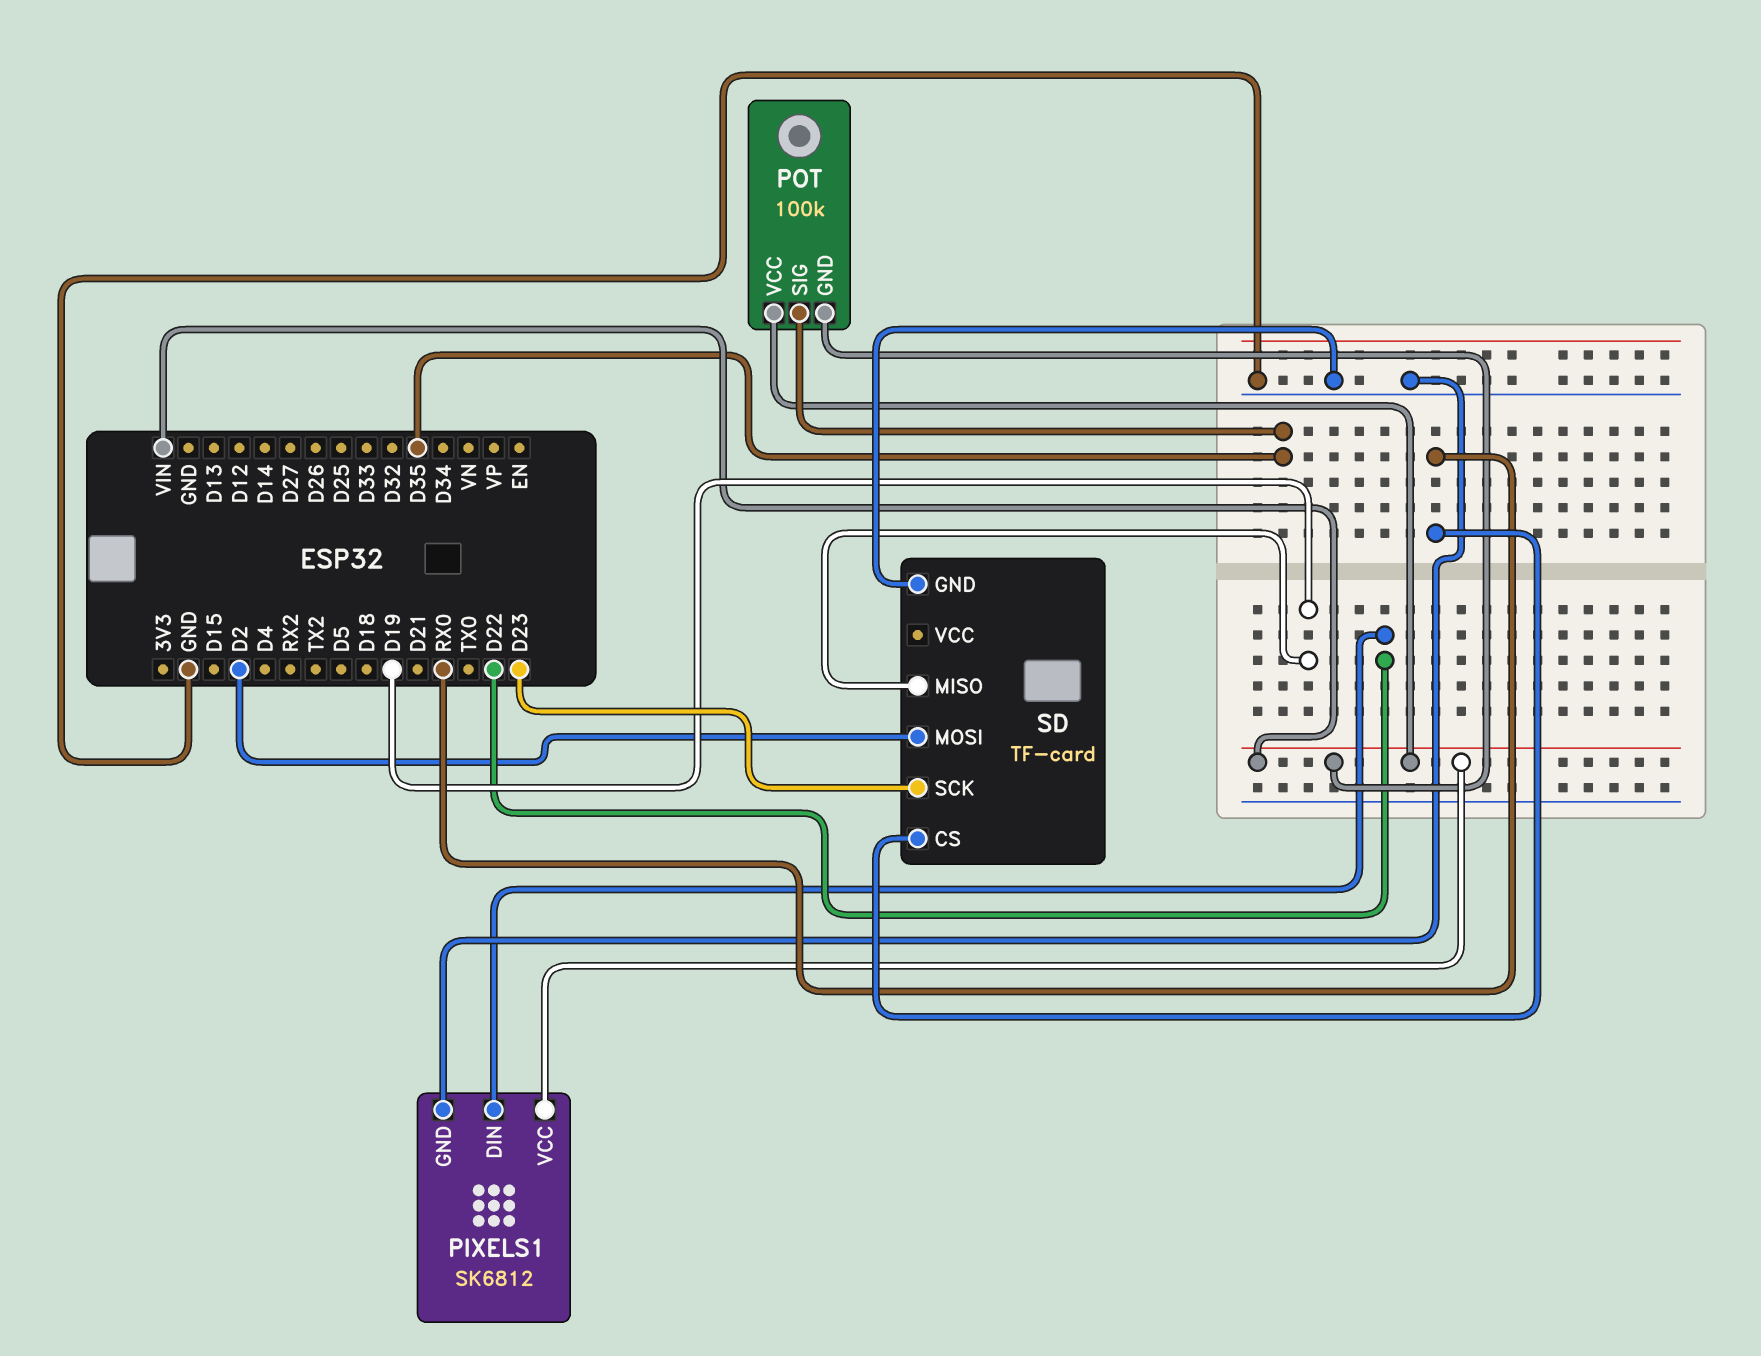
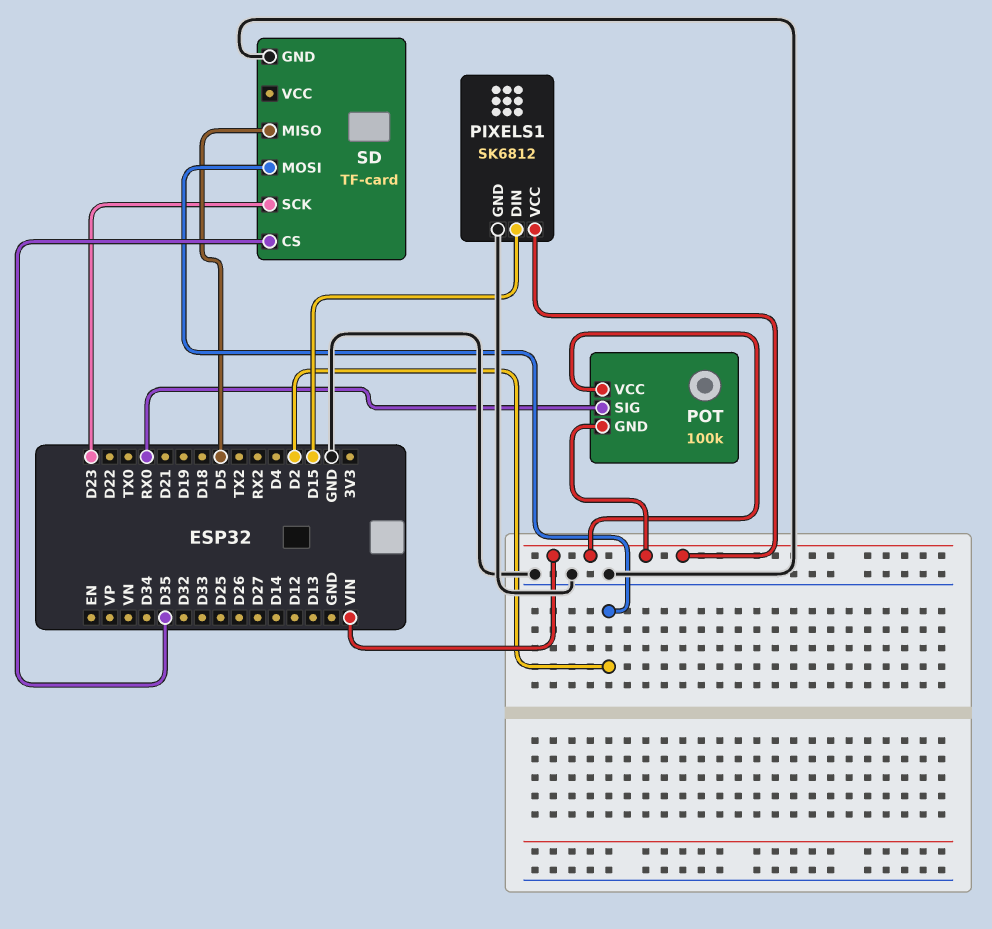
PIXELS1 pin DIN: D22 -> D15
POT pin SIG: D35 -> RX0
SD pin CS: RX0 -> D35
SD pin MISO: D19 -> D5

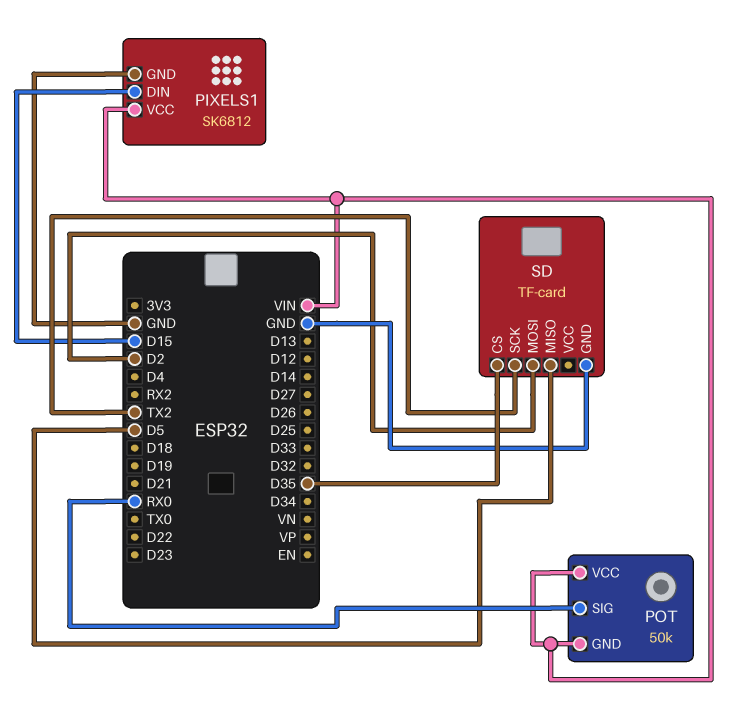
POT: 100k -> 50k
SD pin SCK: D23 -> TX2

